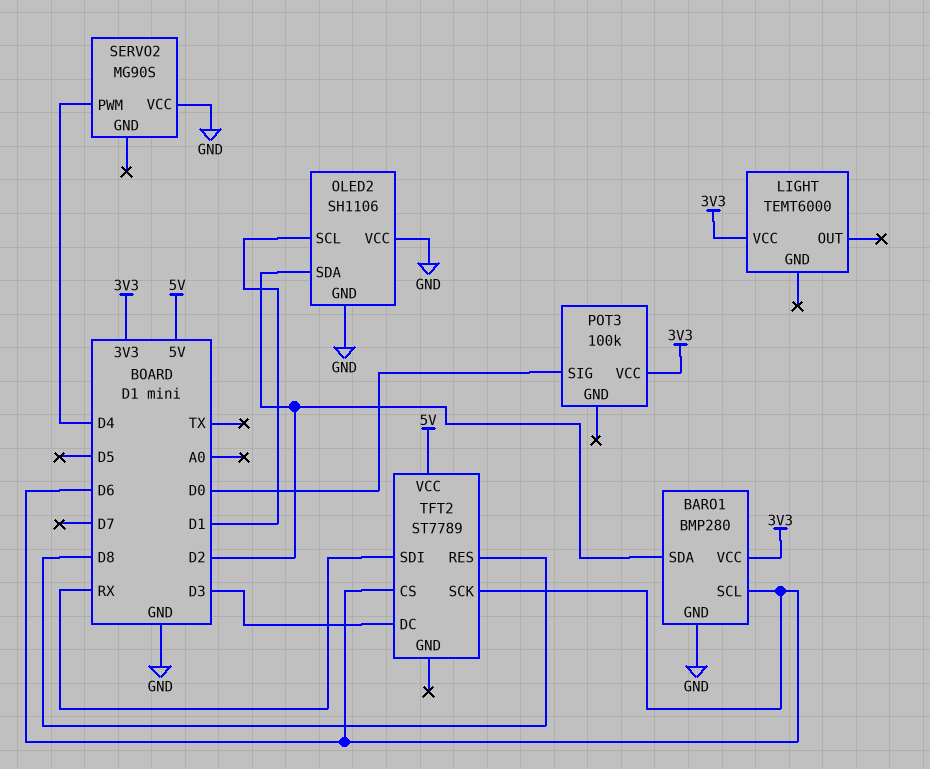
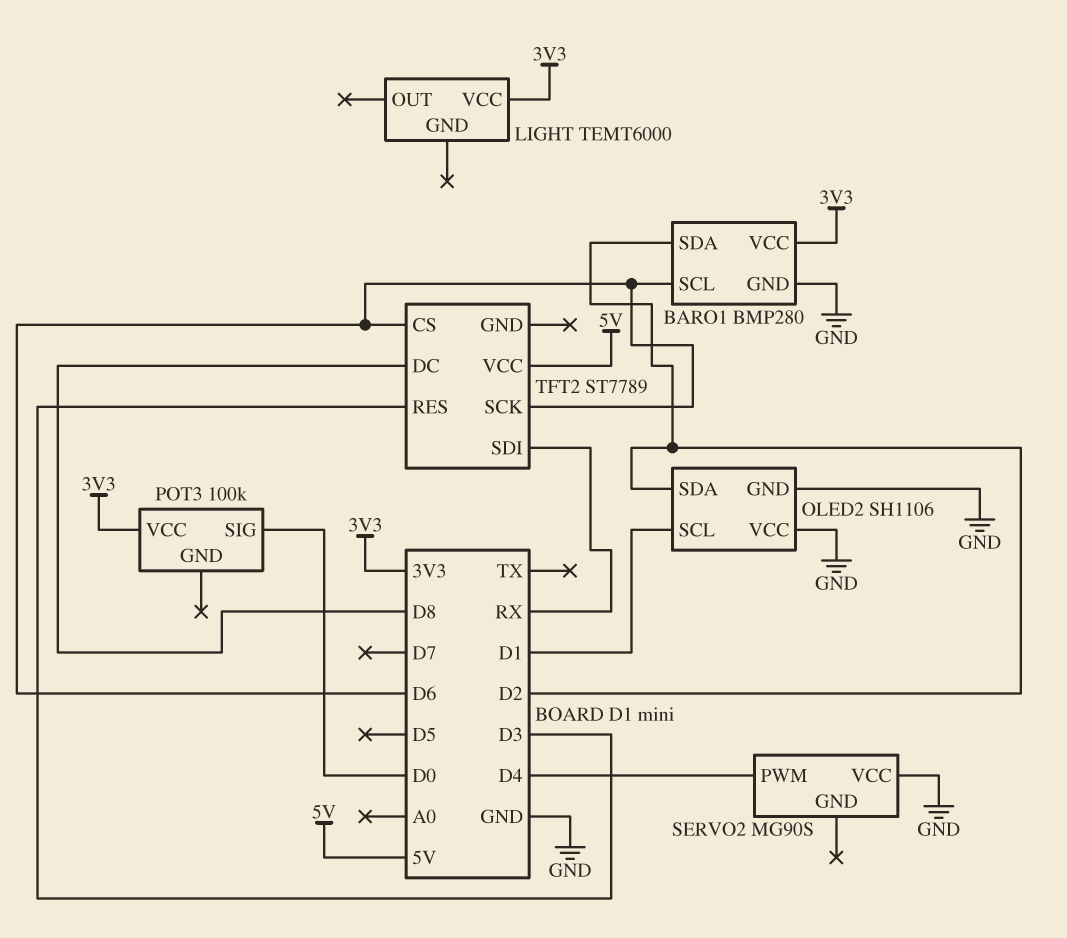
TFT2 pin DC: D3 -> D8
TFT2 pin RES: D8 -> D3

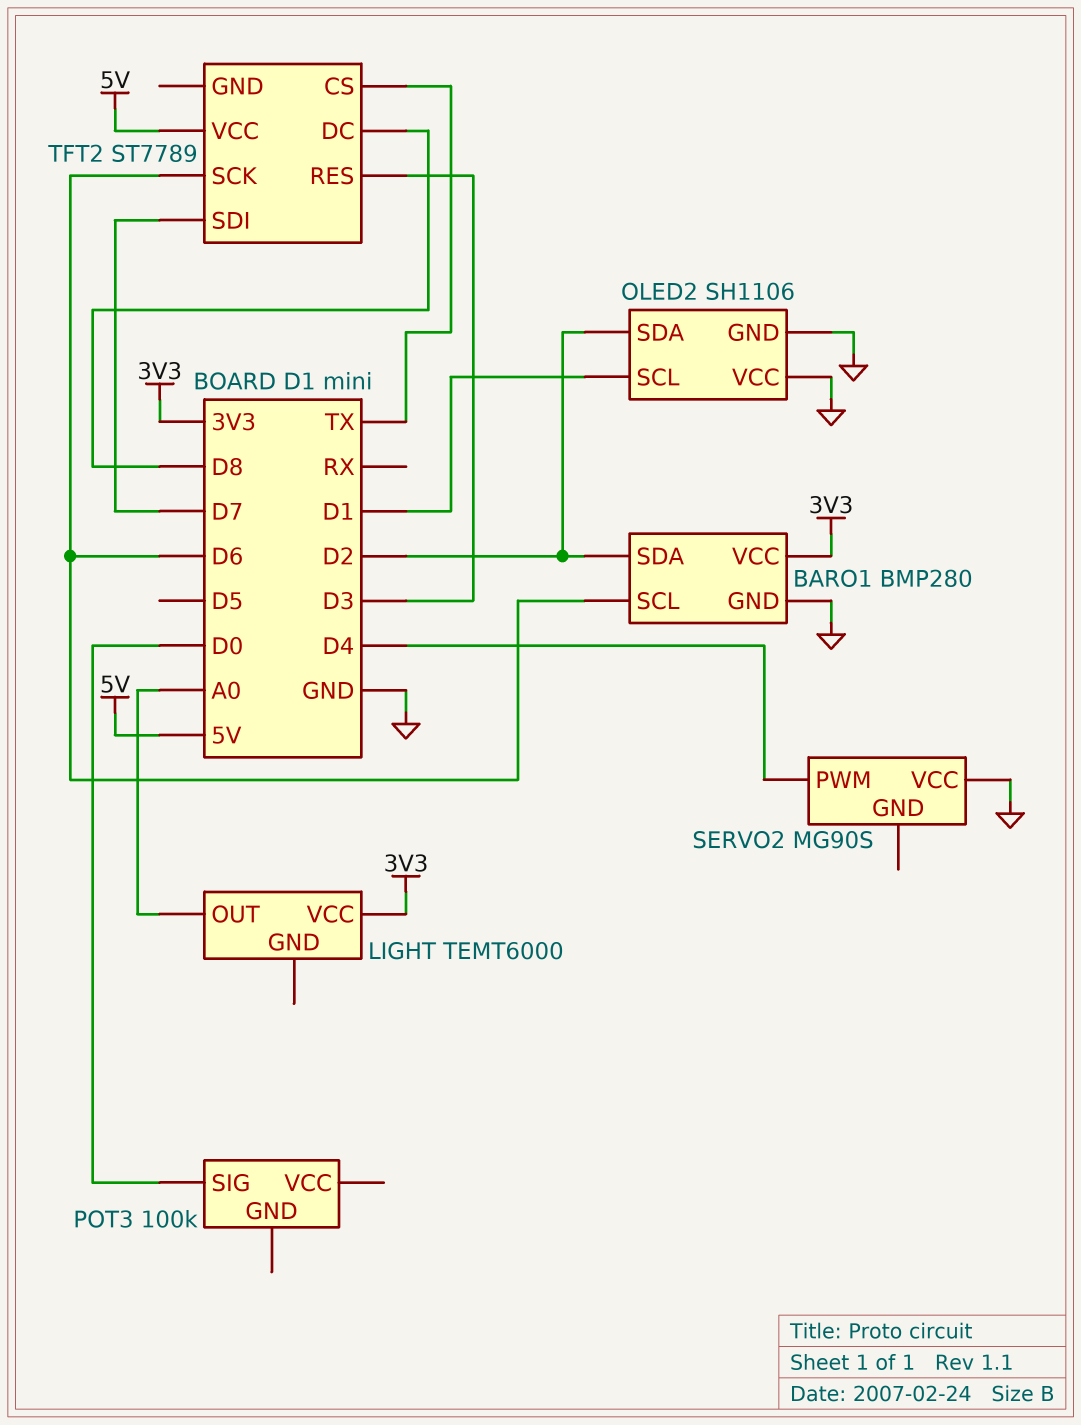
LIGHT pin OUT: none -> A0
POT3 pin VCC: 3V3 -> none
TFT2 pin CS: D6 -> TX
TFT2 pin SDI: RX -> D7

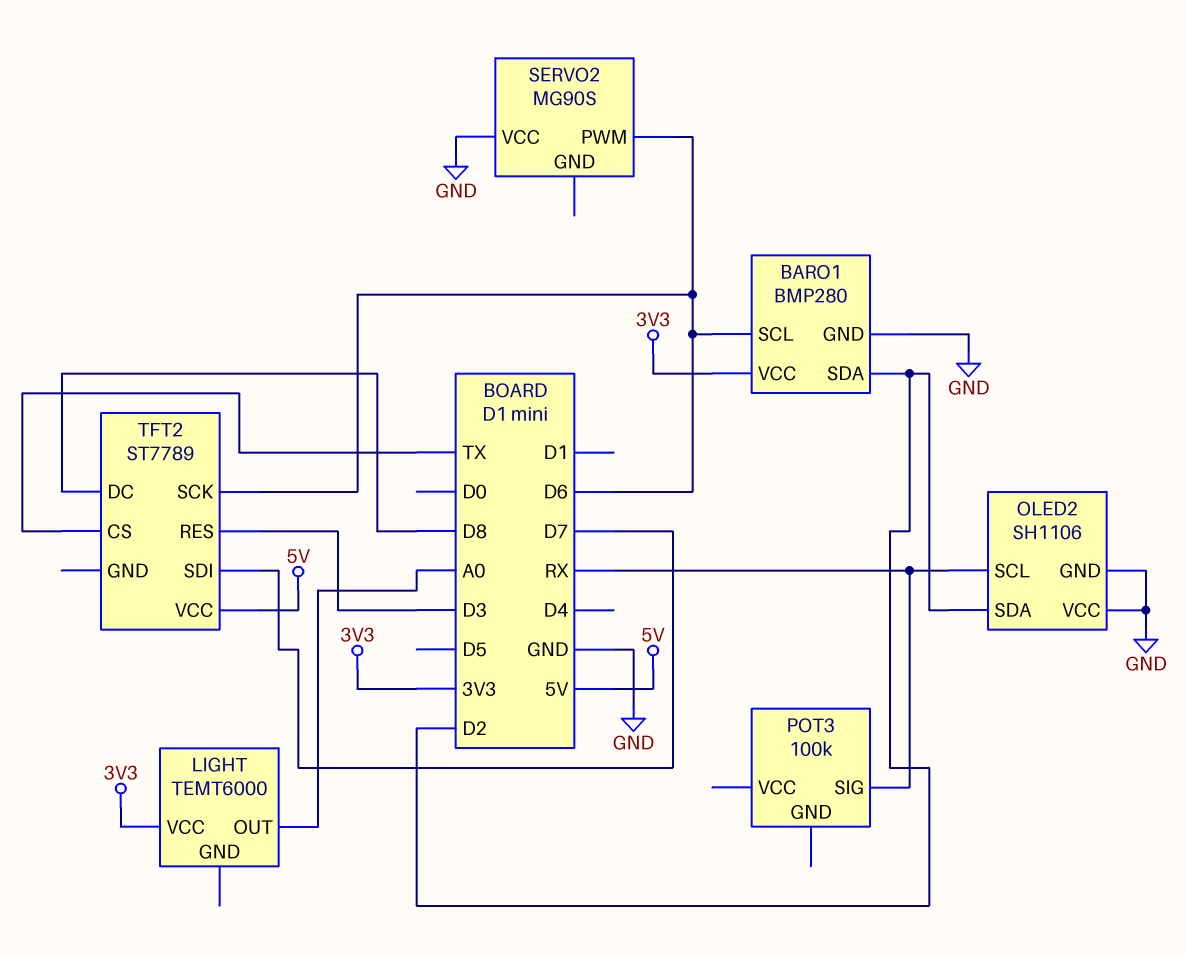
OLED2 pin SCL: D1 -> RX
POT3 pin SIG: D0 -> RX
SERVO2 pin PWM: D4 -> D6

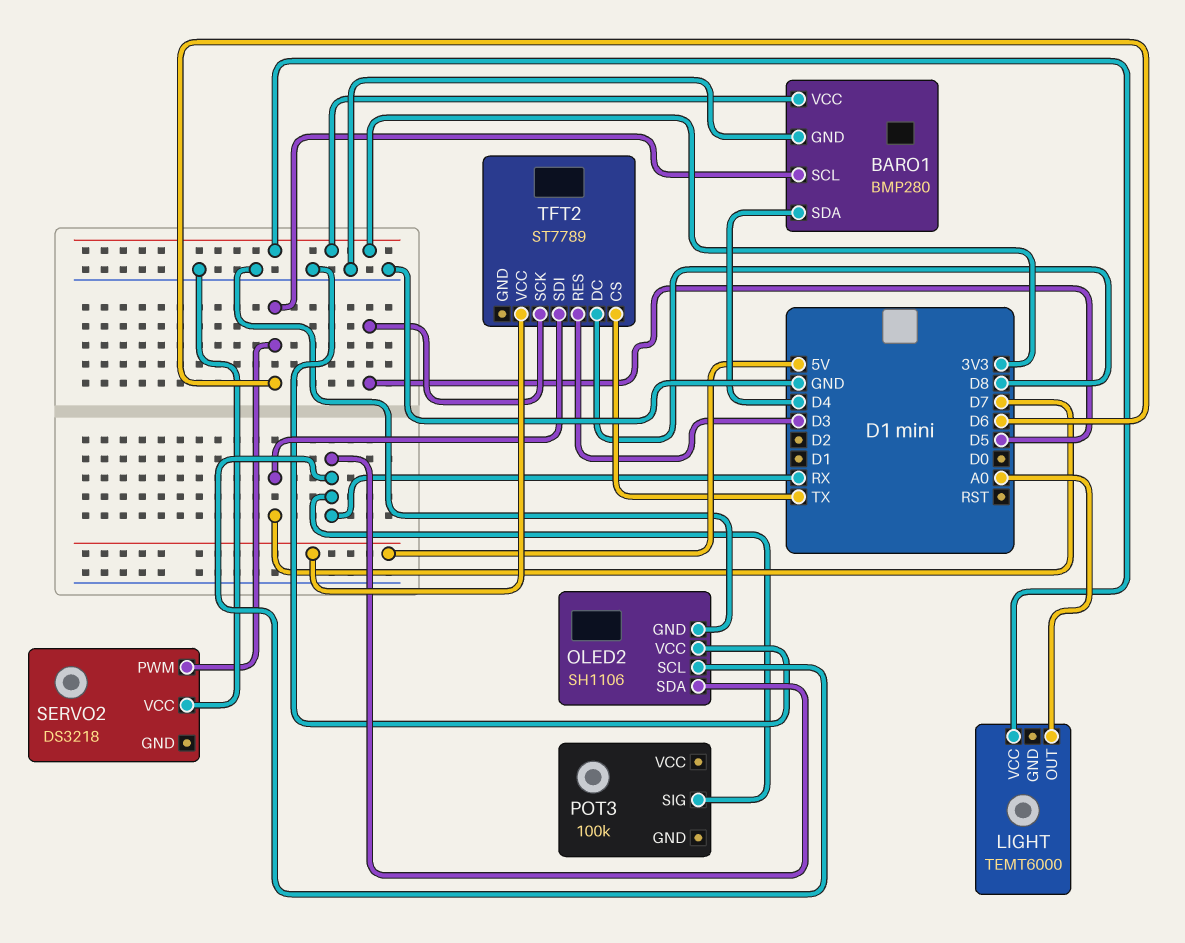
BARO1 pin SDA: D2 -> D4
OLED2 pin SDA: D2 -> RX
SERVO2: MG90S -> DS3218
TFT2 pin SCK: D6 -> D5

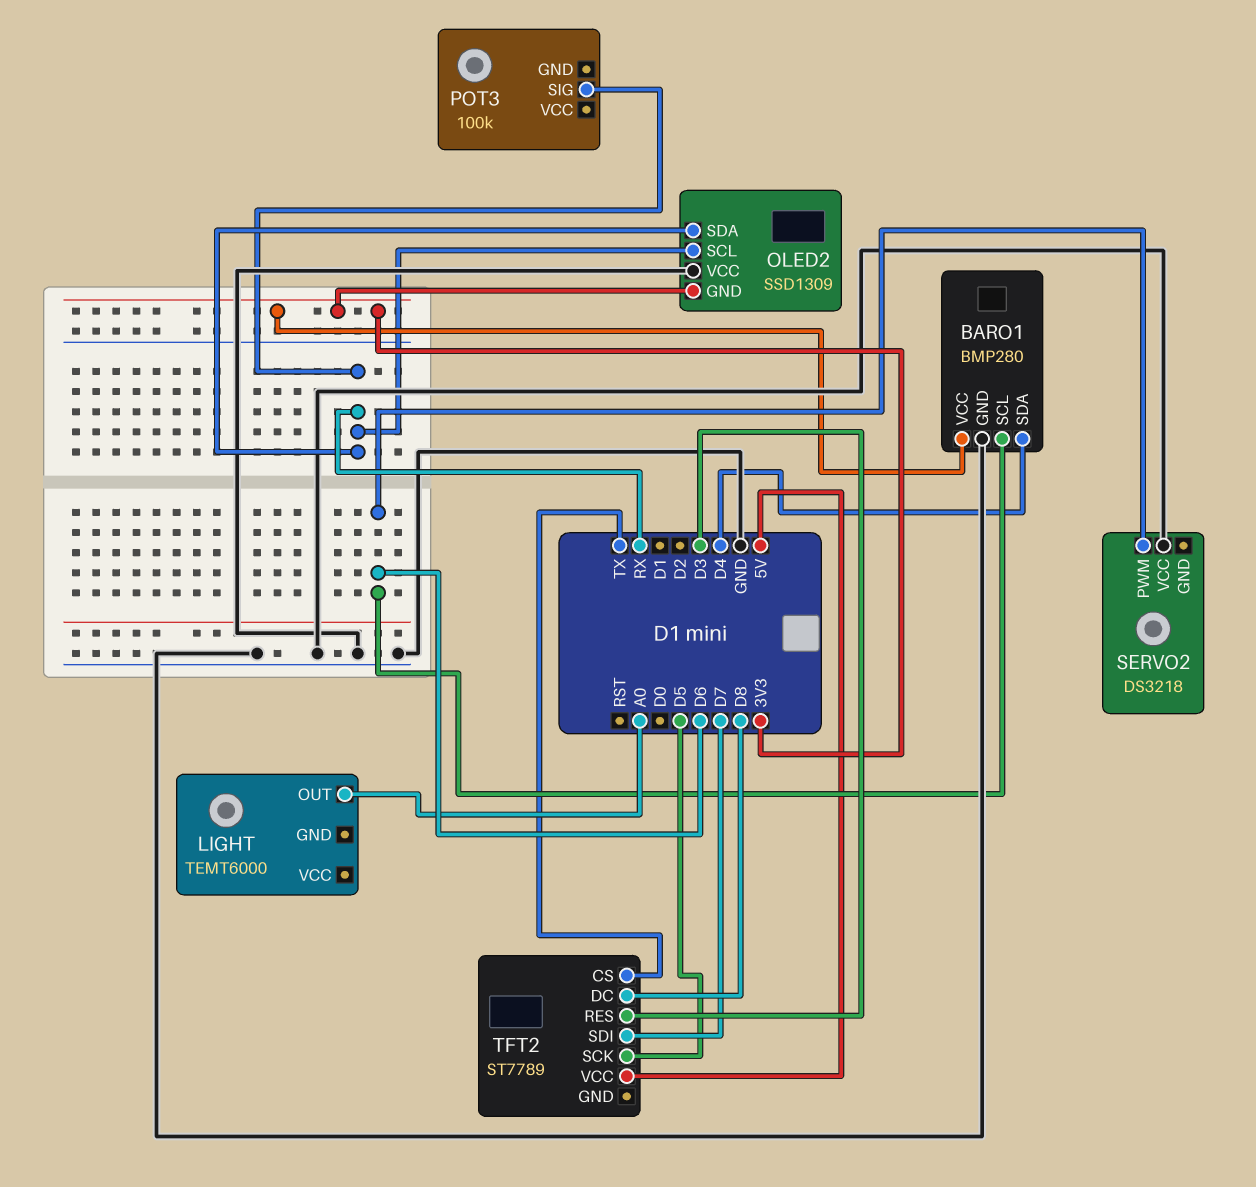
LIGHT pin VCC: 3V3 -> none
OLED2: SH1106 -> SSD1309
OLED2 pin GND: GND -> 3V3

